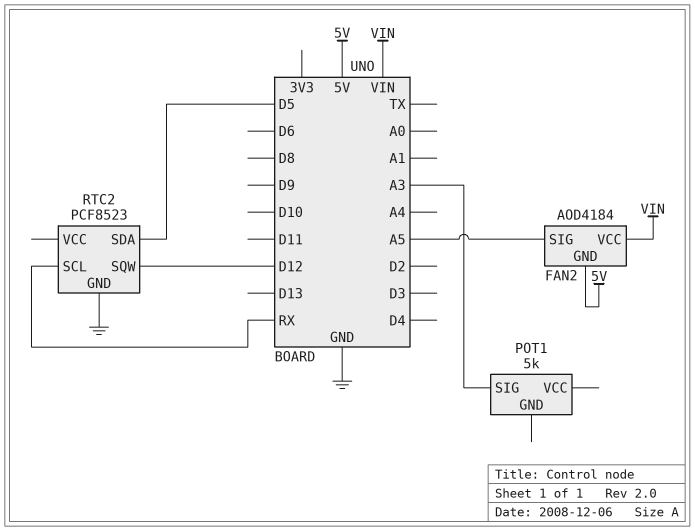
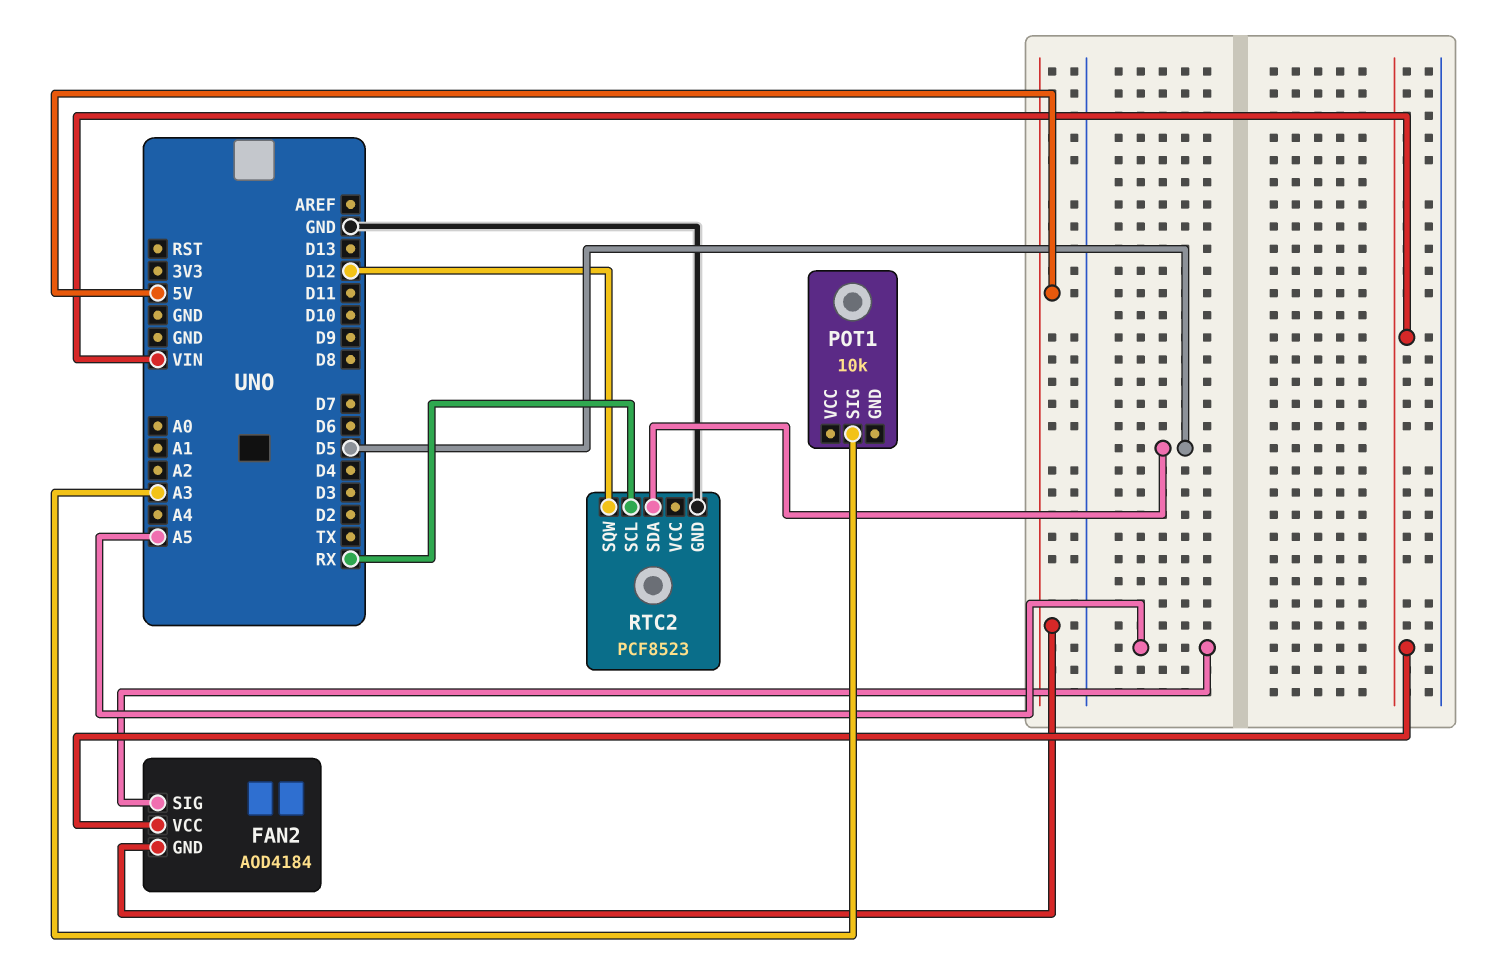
POT1: 5k -> 10k

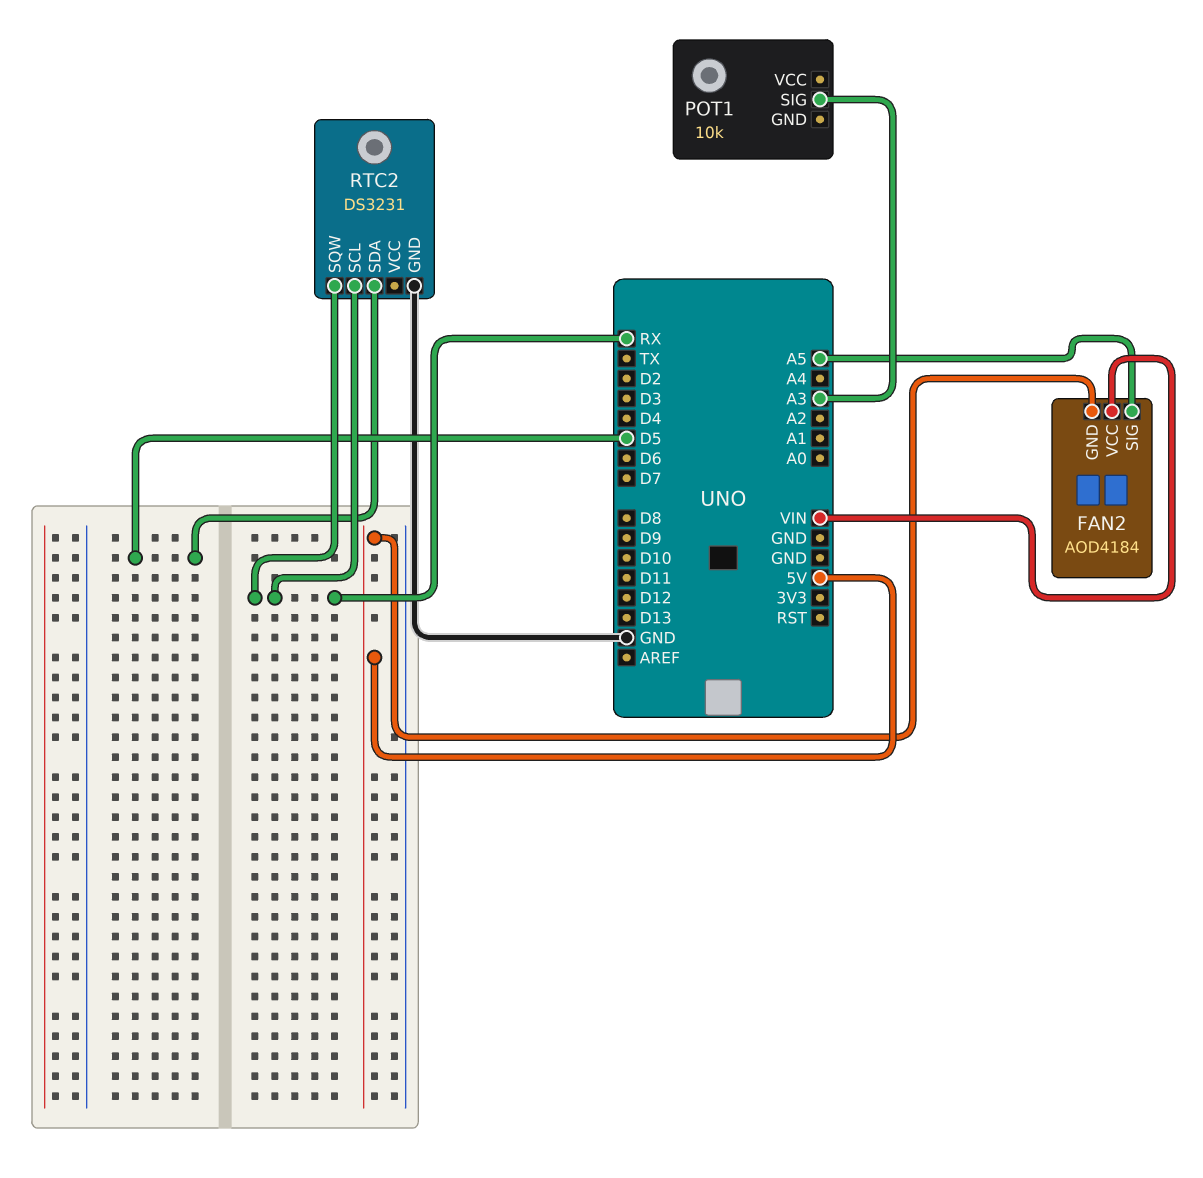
RTC2: PCF8523 -> DS3231
RTC2 pin SQW: D12 -> RX

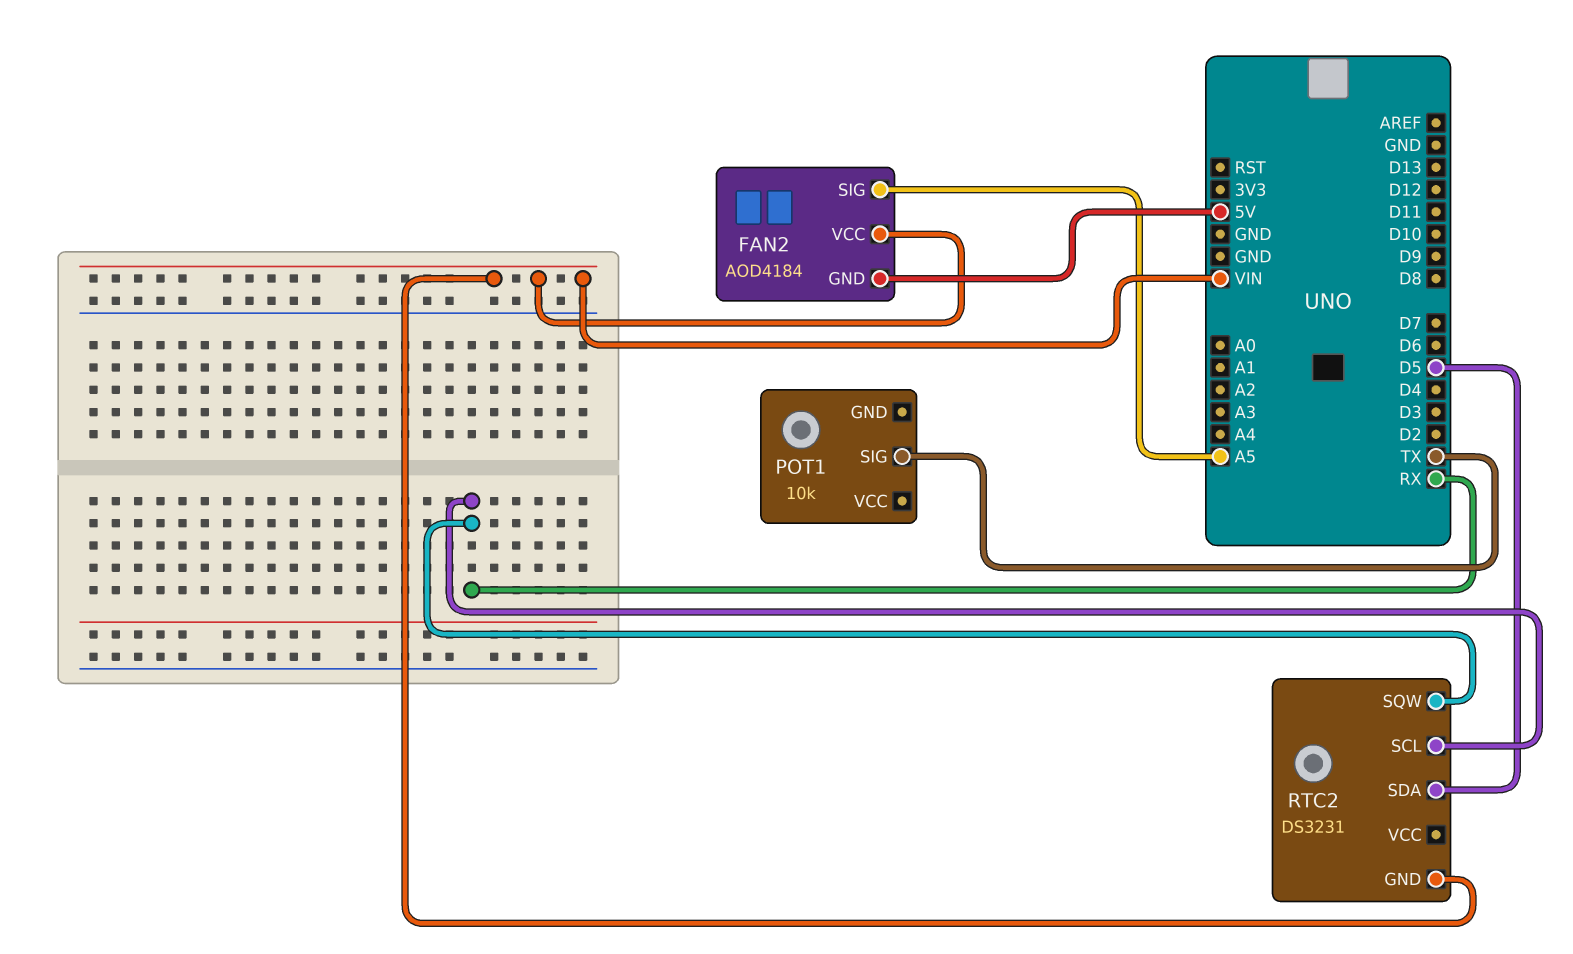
POT1 pin SIG: A3 -> TX
RTC2 pin GND: GND -> VIN

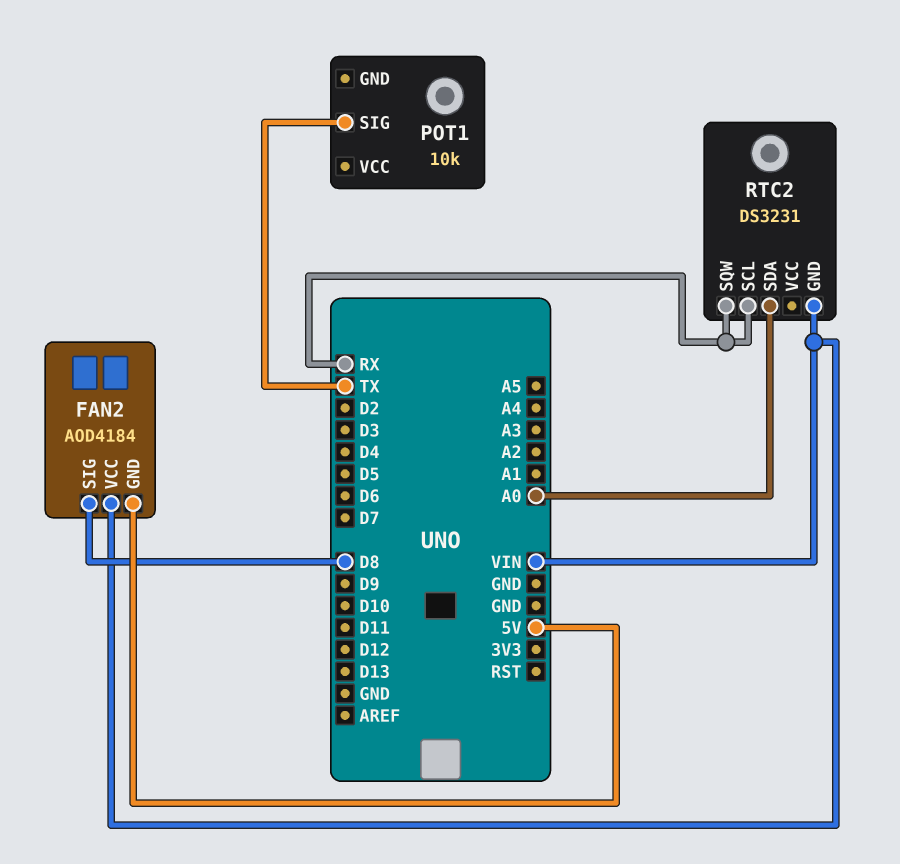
FAN2 pin SIG: A5 -> D8
RTC2 pin SDA: D5 -> A0

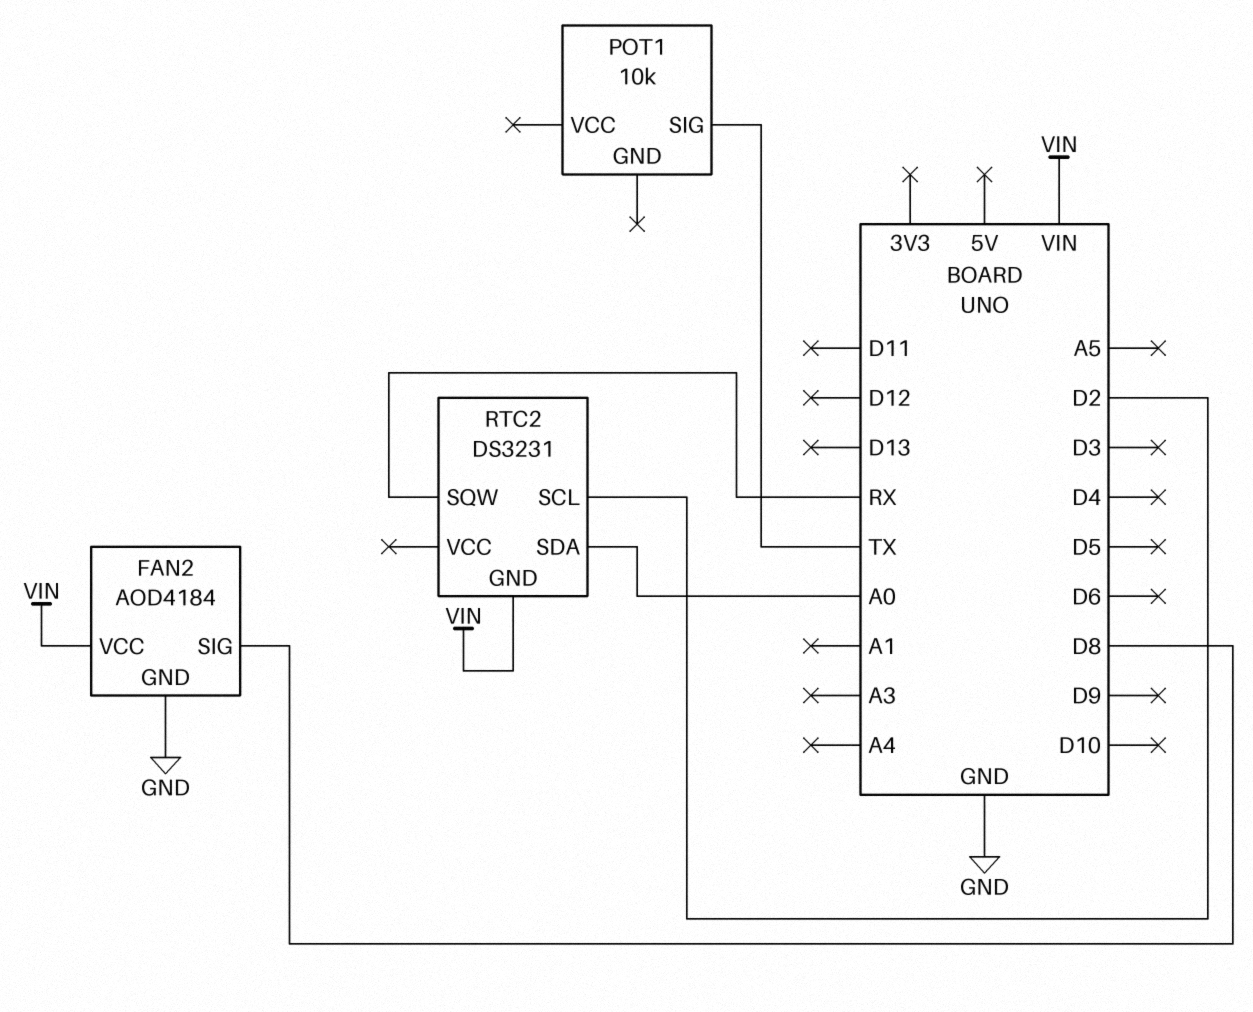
FAN2 pin GND: 5V -> GND
RTC2 pin SCL: RX -> D2

